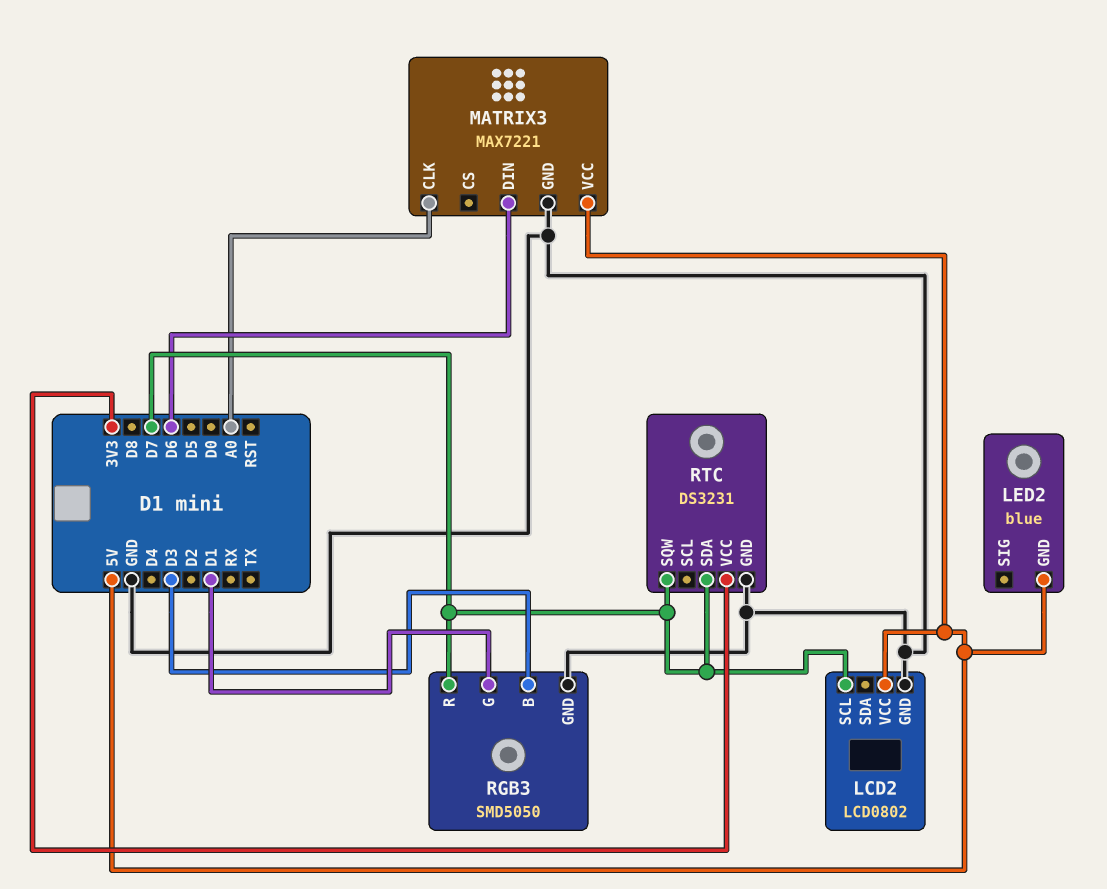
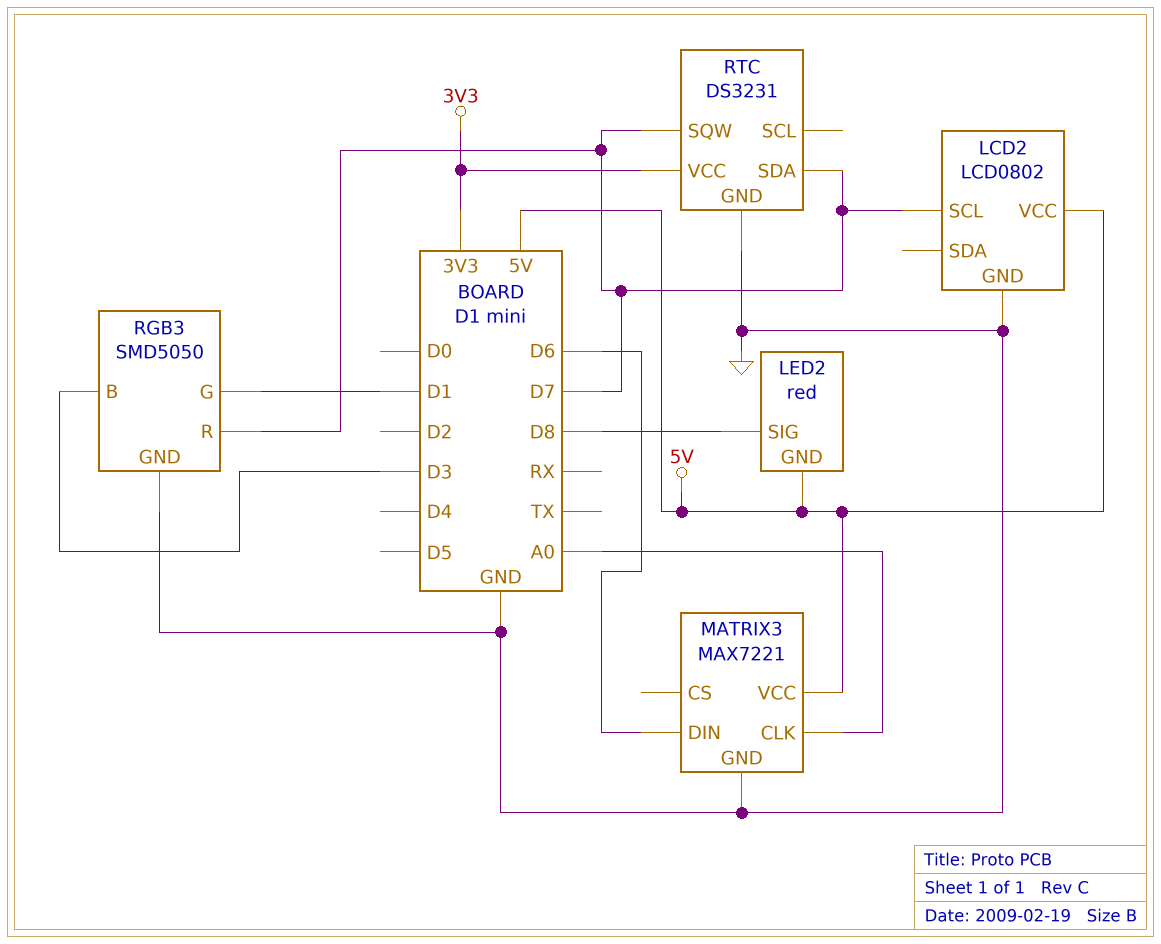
LED2: blue -> red
LED2 pin SIG: none -> D8

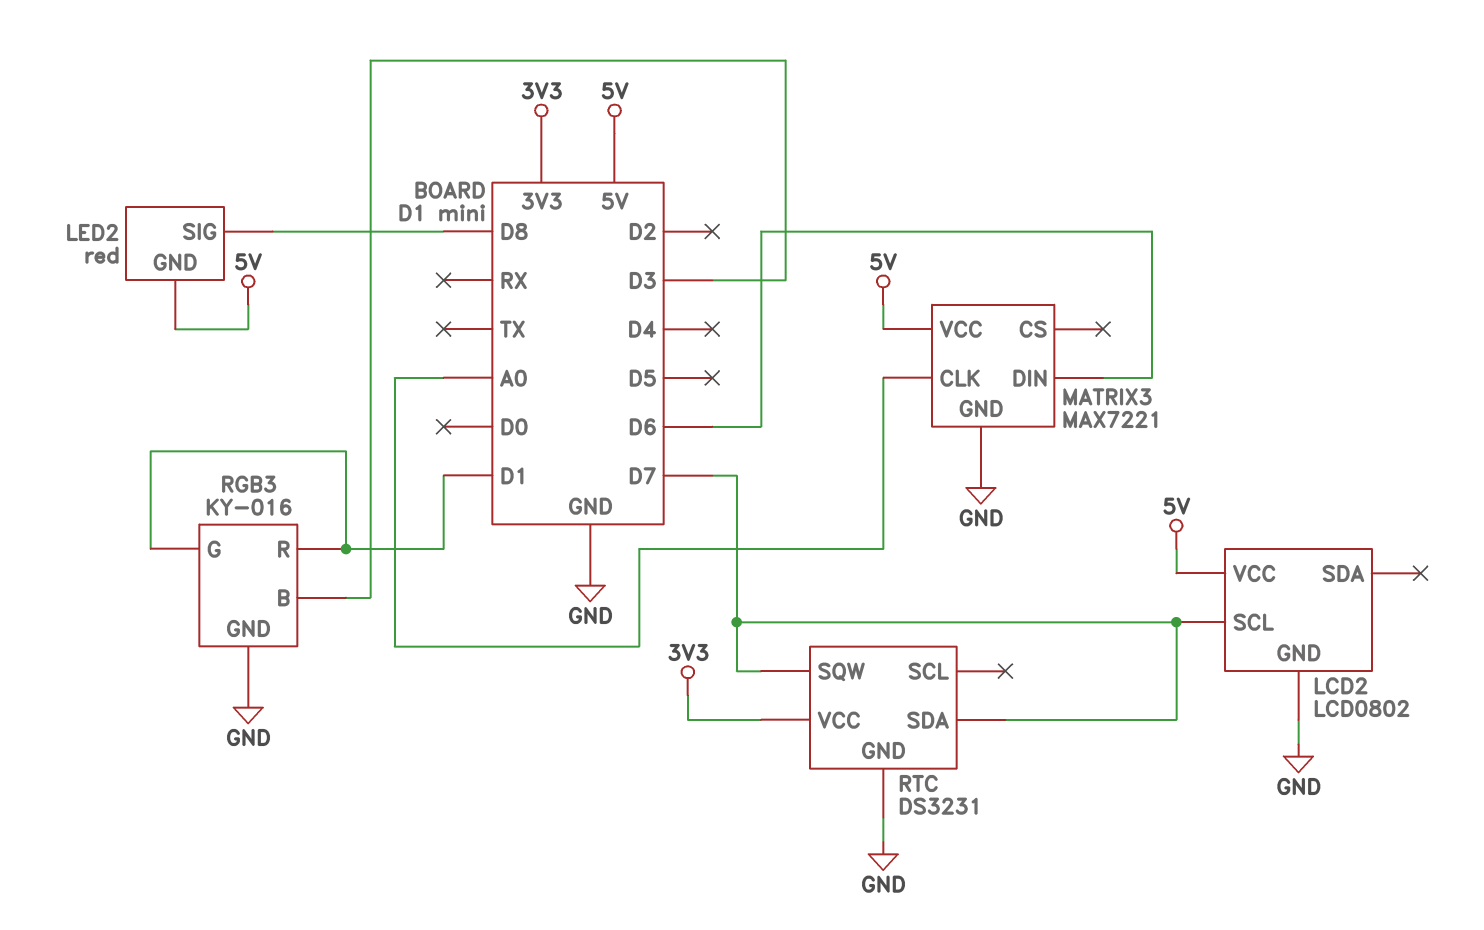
RGB3: SMD5050 -> KY-016
RGB3 pin R: D7 -> D1

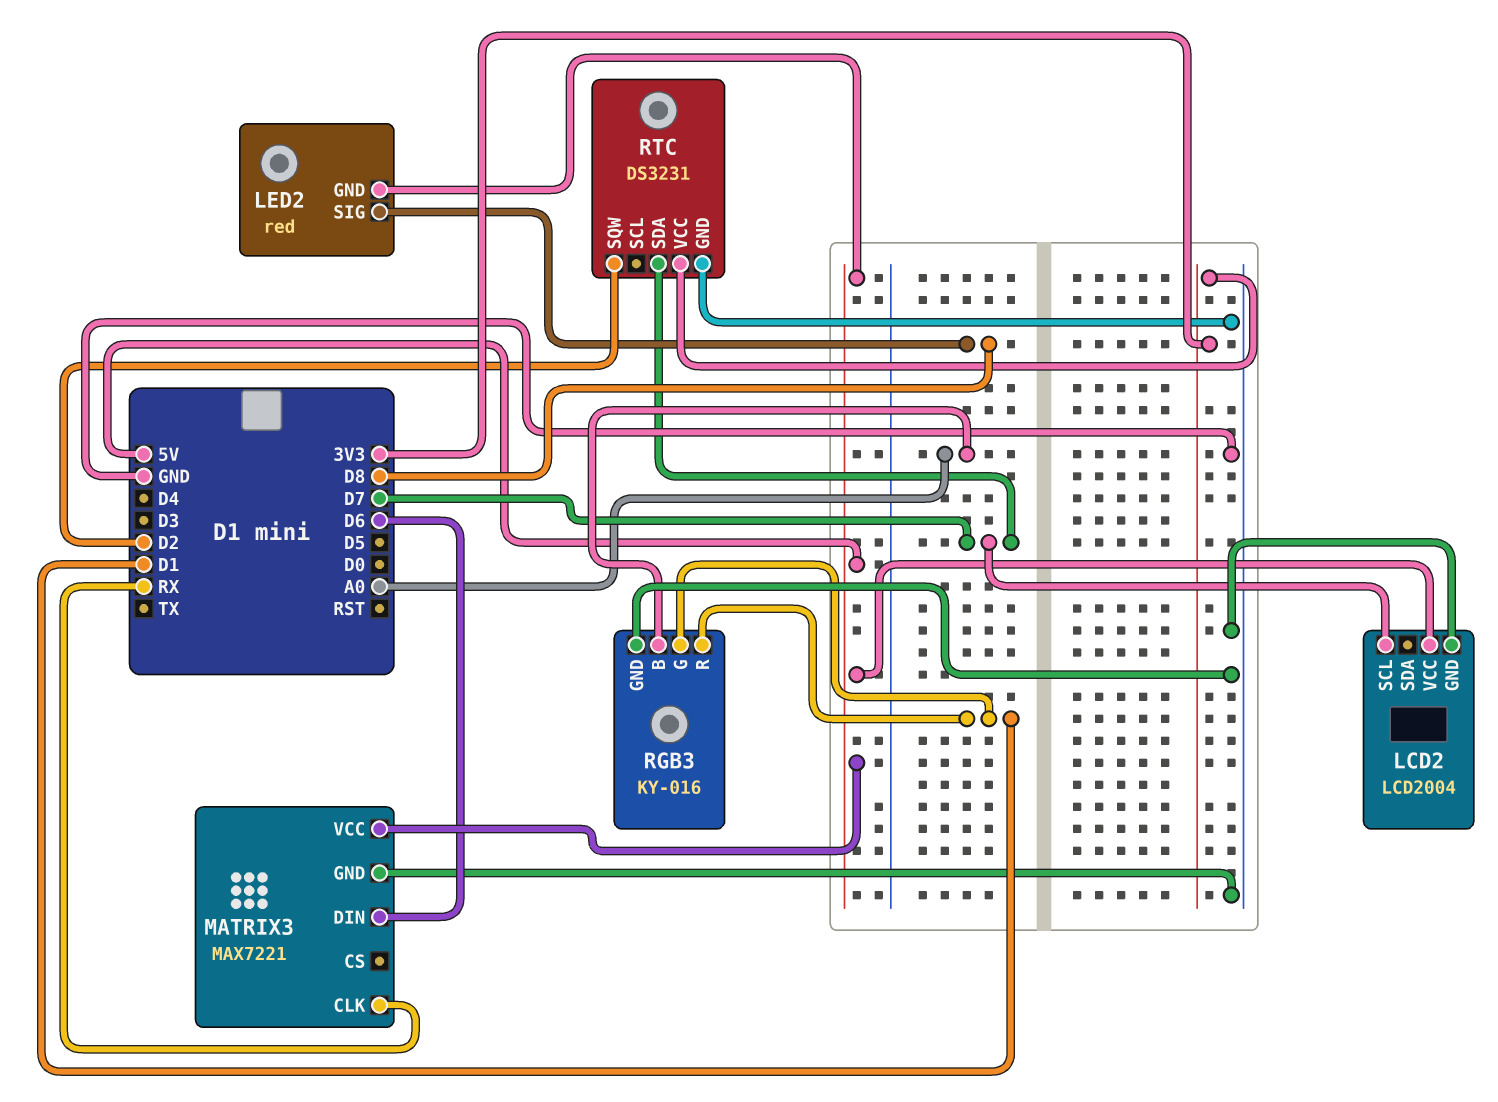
LCD2: LCD0802 -> LCD2004
MATRIX3 pin CLK: A0 -> RX
RGB3 pin B: D3 -> A0
RTC pin SQW: D7 -> D2

